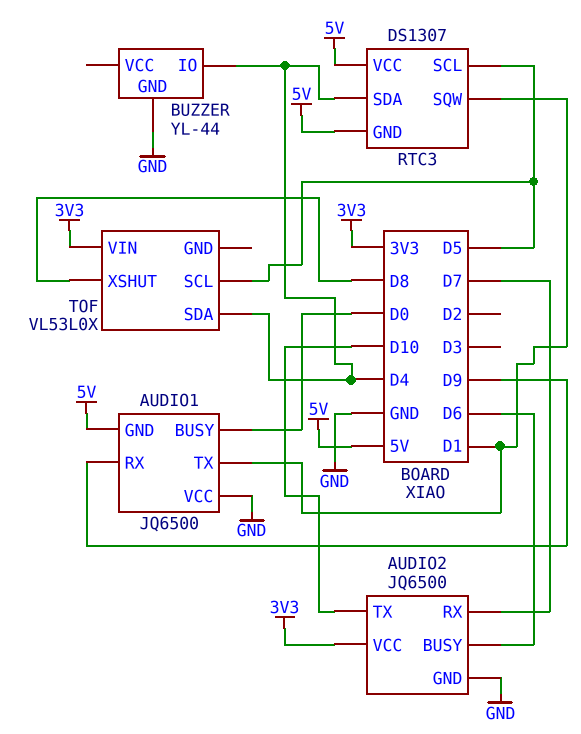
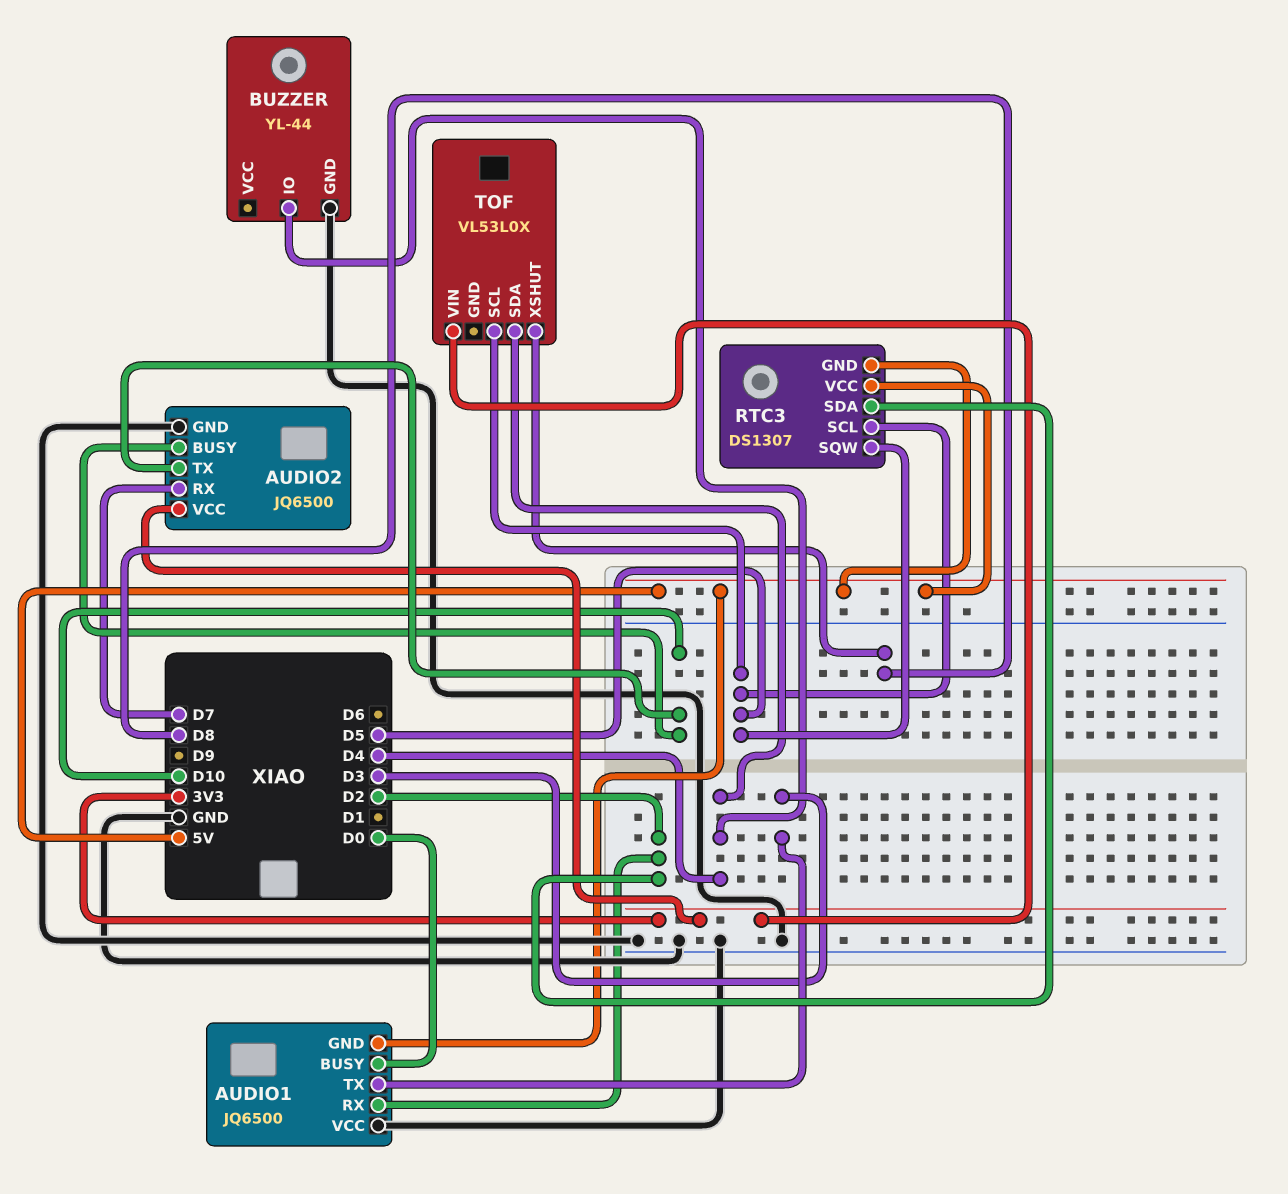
AUDIO1 pin RX: D9 -> D2
AUDIO1 pin TX: D1 -> D3
AUDIO2 pin BUSY: D6 -> D10
RTC3 pin SDA: D4 -> D2
RTC3 pin SQW: D1 -> D5

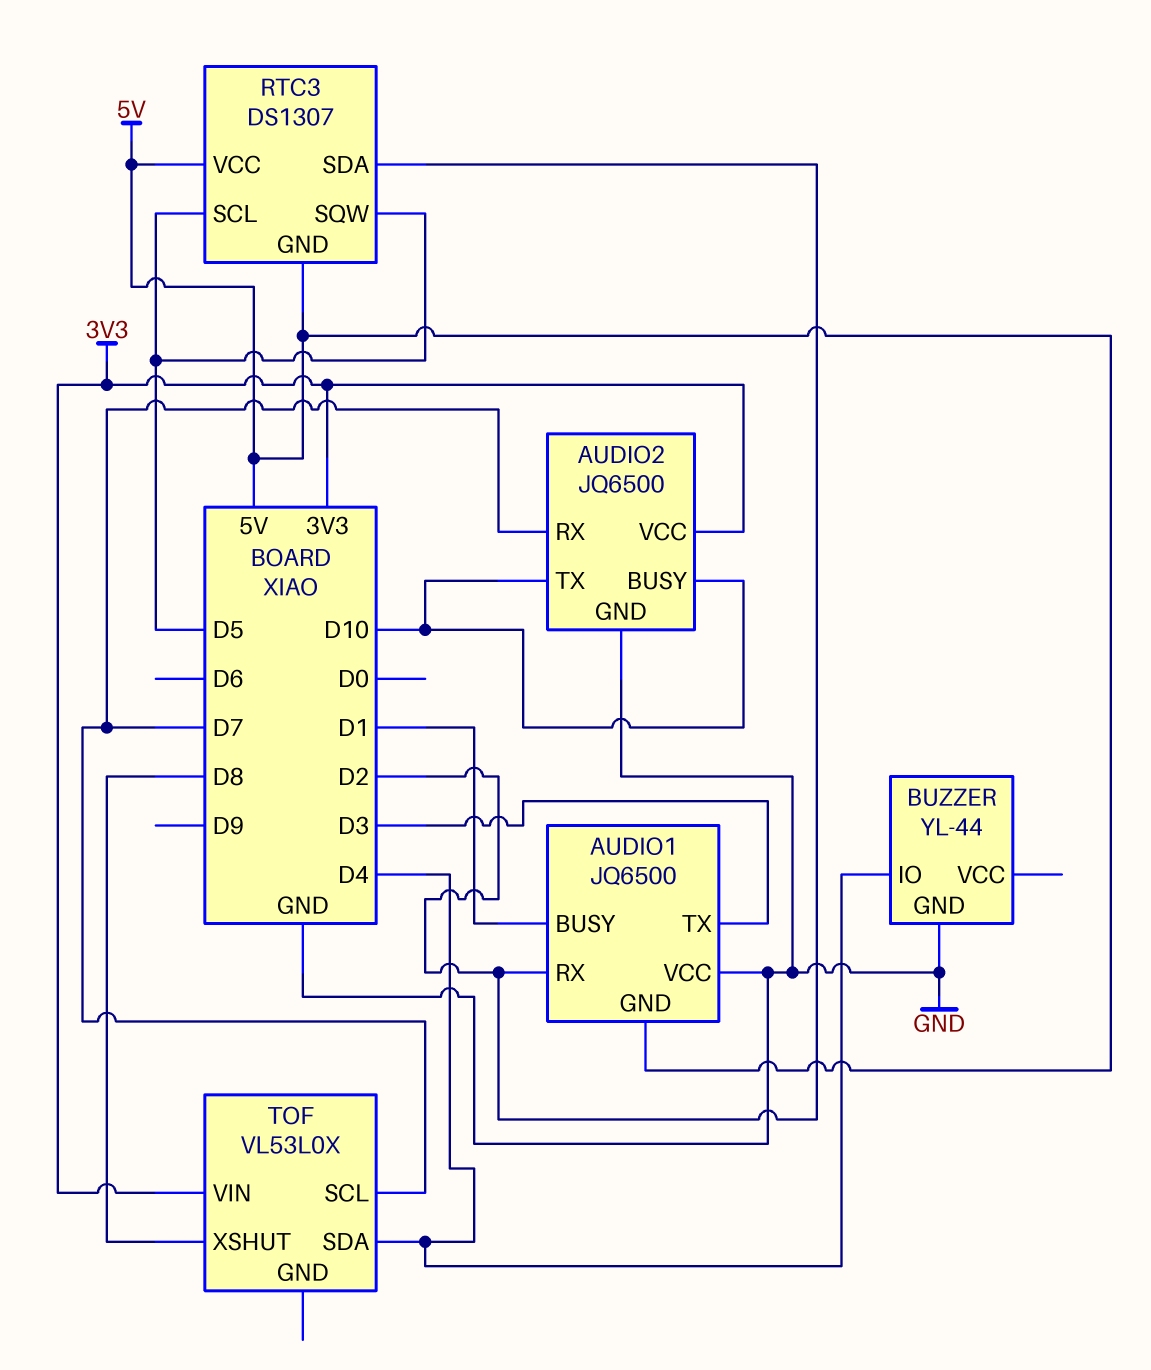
AUDIO1 pin BUSY: D0 -> D1
TOF pin SCL: D5 -> D7

